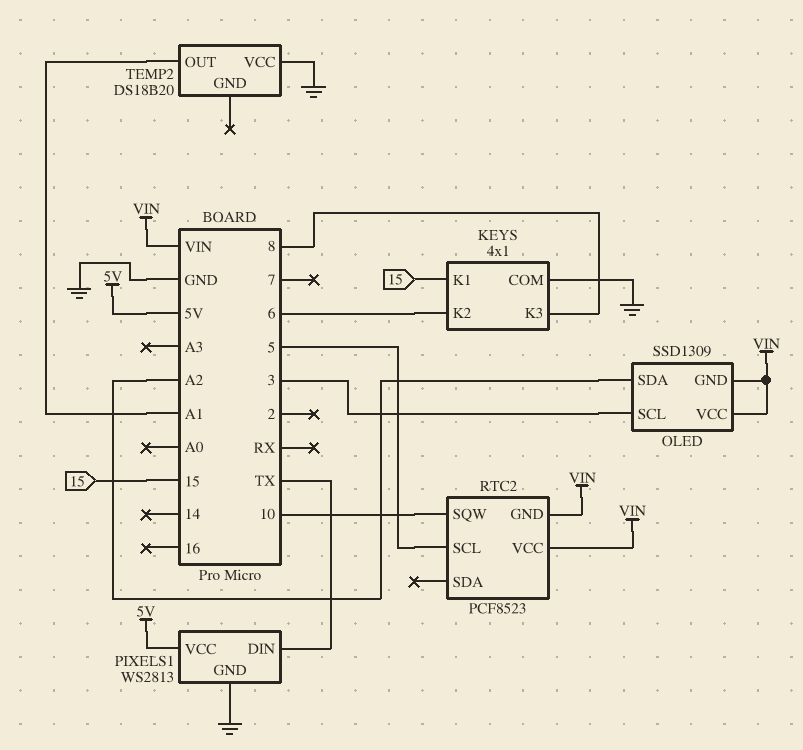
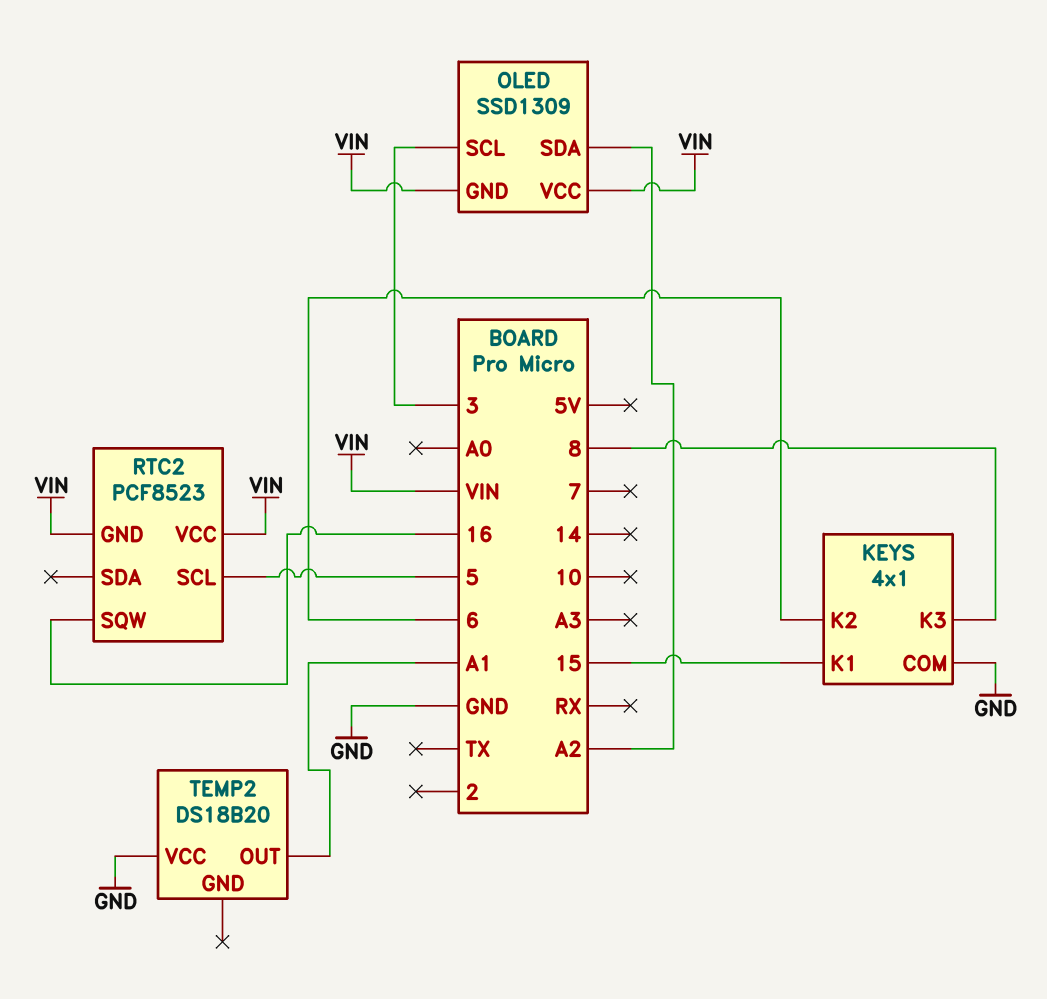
PIXELS1: WS2813 -> none
PIXELS1 pin DIN: TX -> none
PIXELS1 pin GND: GND -> none
PIXELS1 pin VCC: 5V -> none
RTC2 pin SQW: 10 -> 16

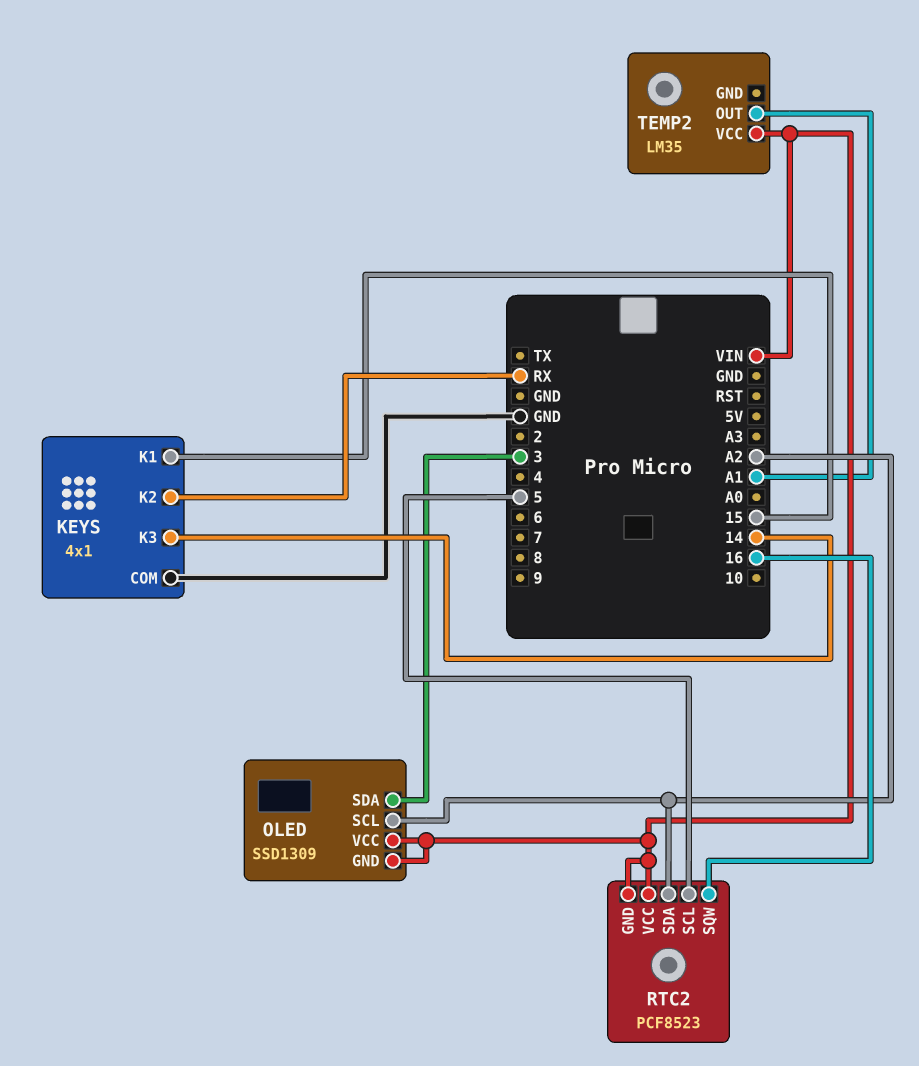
KEYS pin K2: 6 -> RX
KEYS pin K3: 8 -> 14
OLED pin SCL: 3 -> A2
OLED pin SDA: A2 -> 3
RTC2 pin SDA: none -> A2
TEMP2: DS18B20 -> LM35
TEMP2 pin VCC: GND -> VIN

